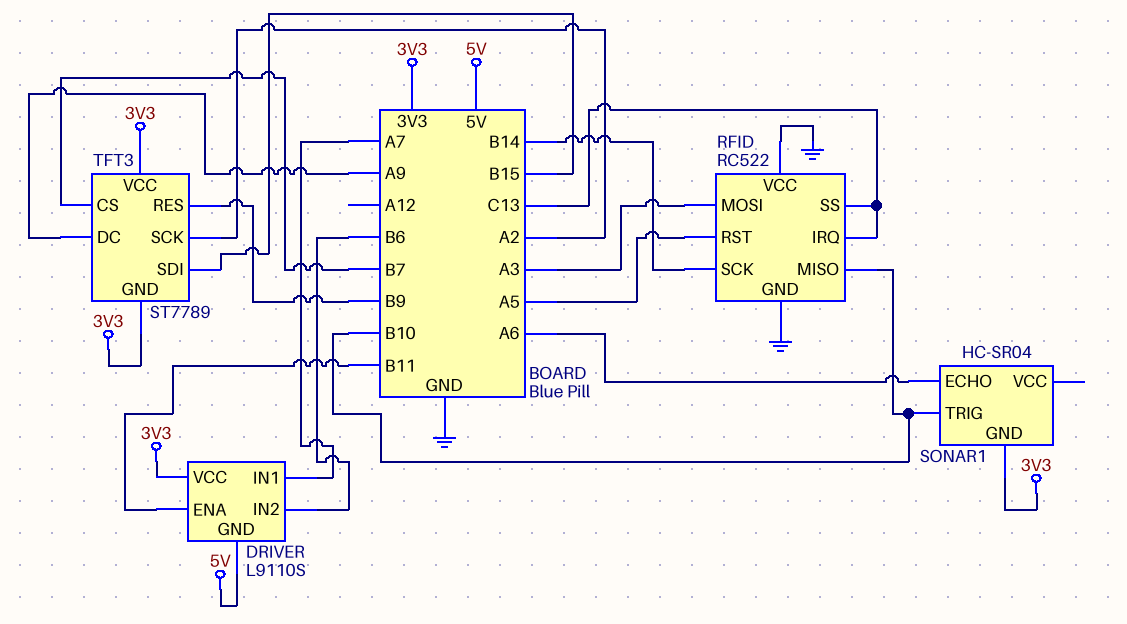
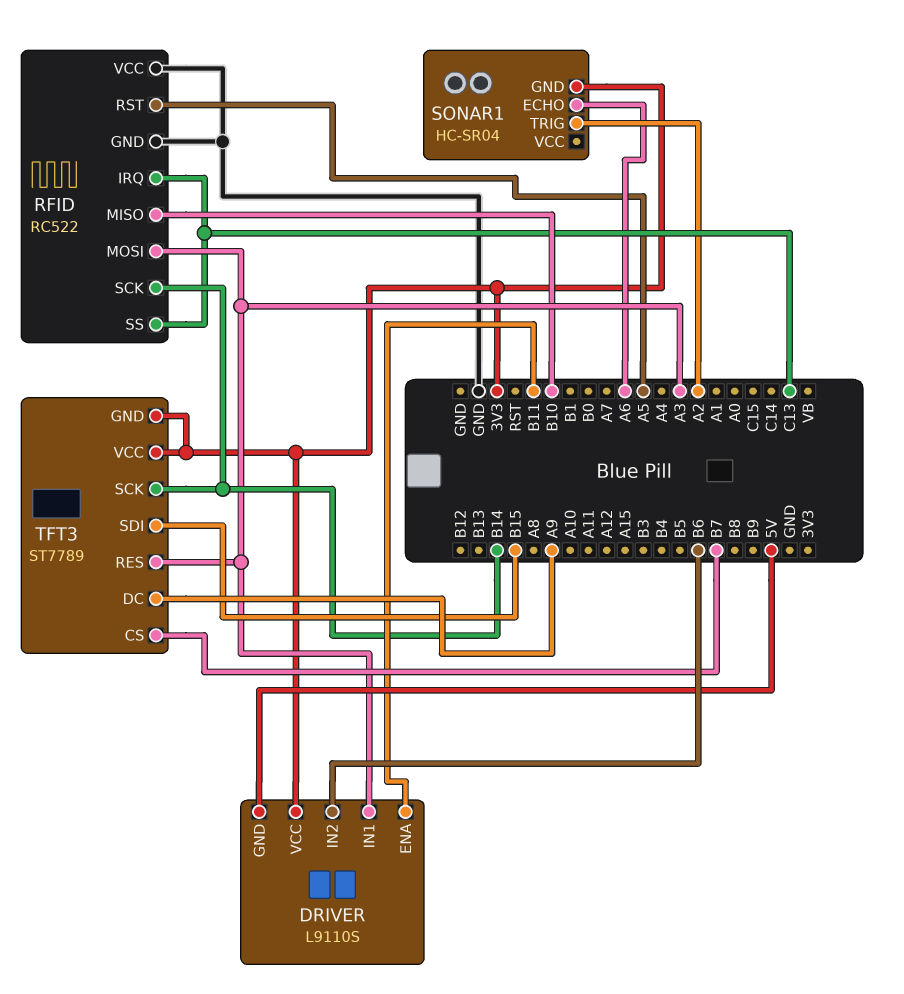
DRIVER pin IN1: A7 -> A3
SONAR1 pin TRIG: B10 -> A2
TFT3 pin RES: B9 -> A3
TFT3 pin SCK: A2 -> B14

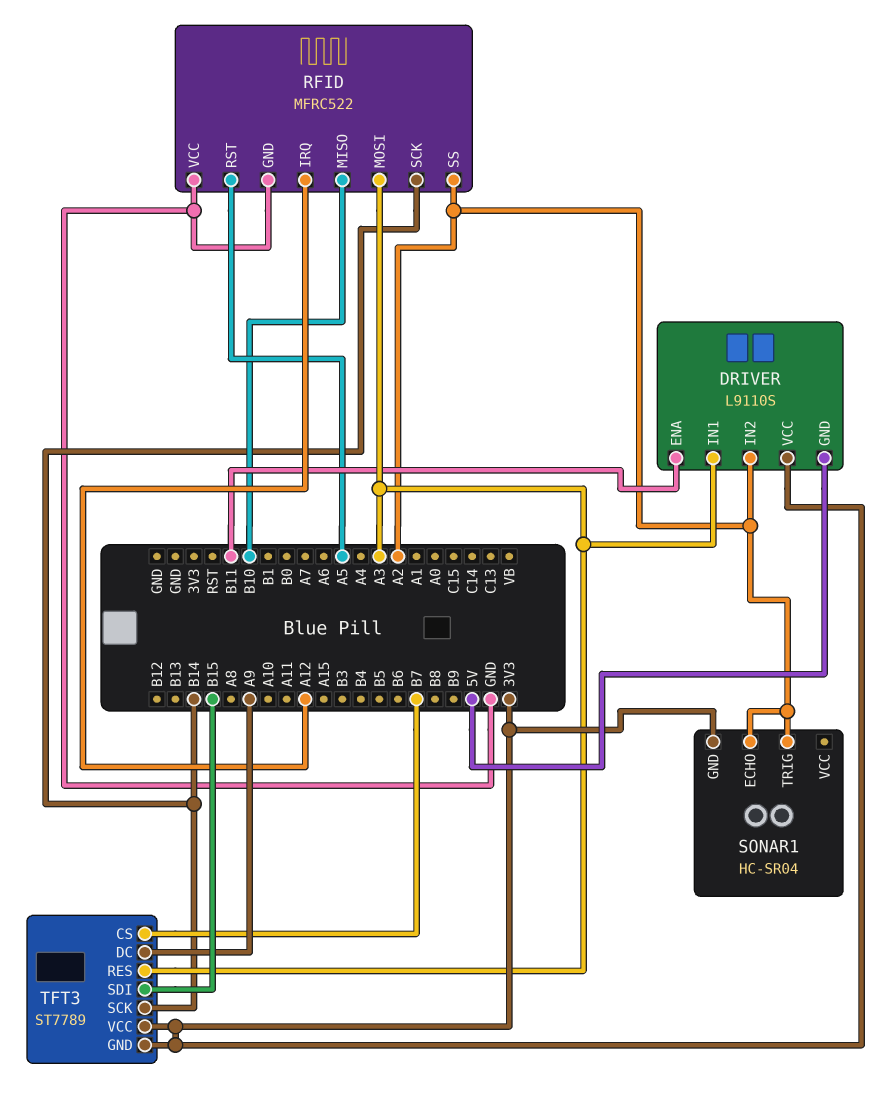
DRIVER pin IN2: B6 -> A2
RFID: RC522 -> MFRC522
RFID pin IRQ: C13 -> A12
RFID pin SS: C13 -> A2
SONAR1 pin ECHO: A6 -> A2

